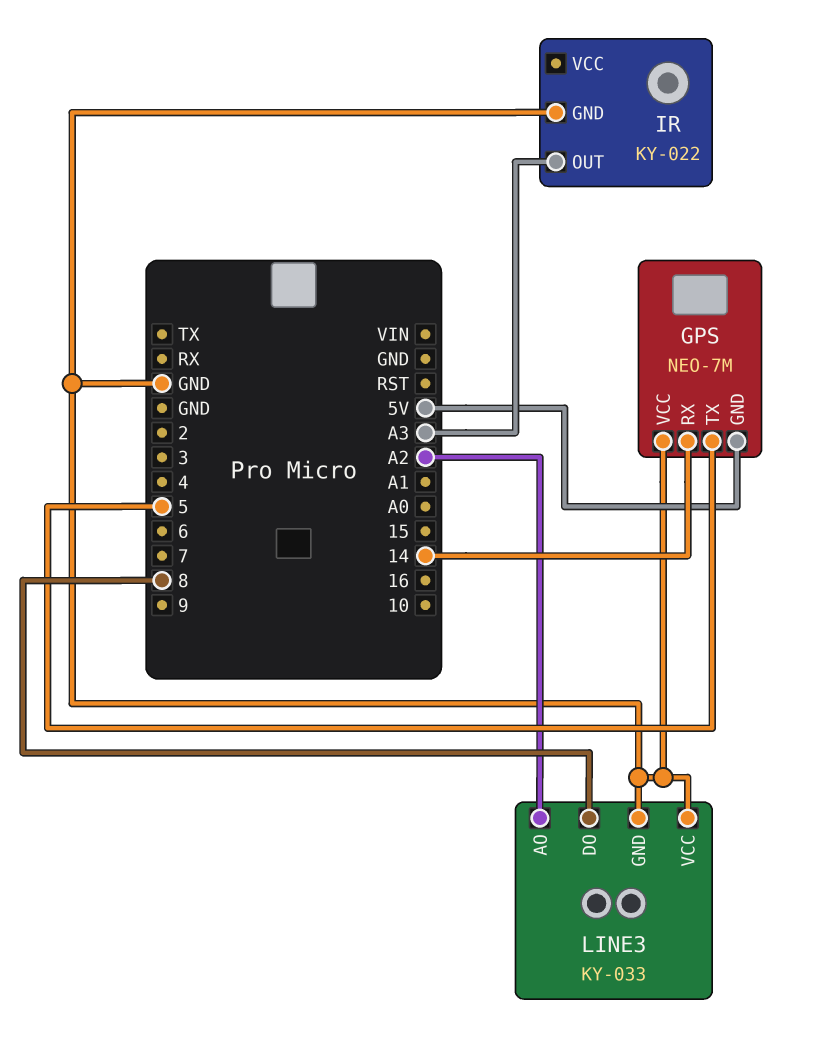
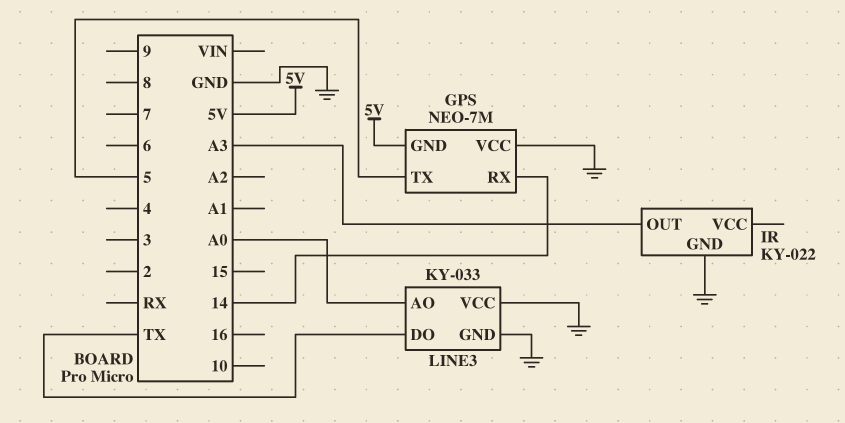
LINE3 pin AO: A2 -> A0
LINE3 pin DO: 8 -> TX

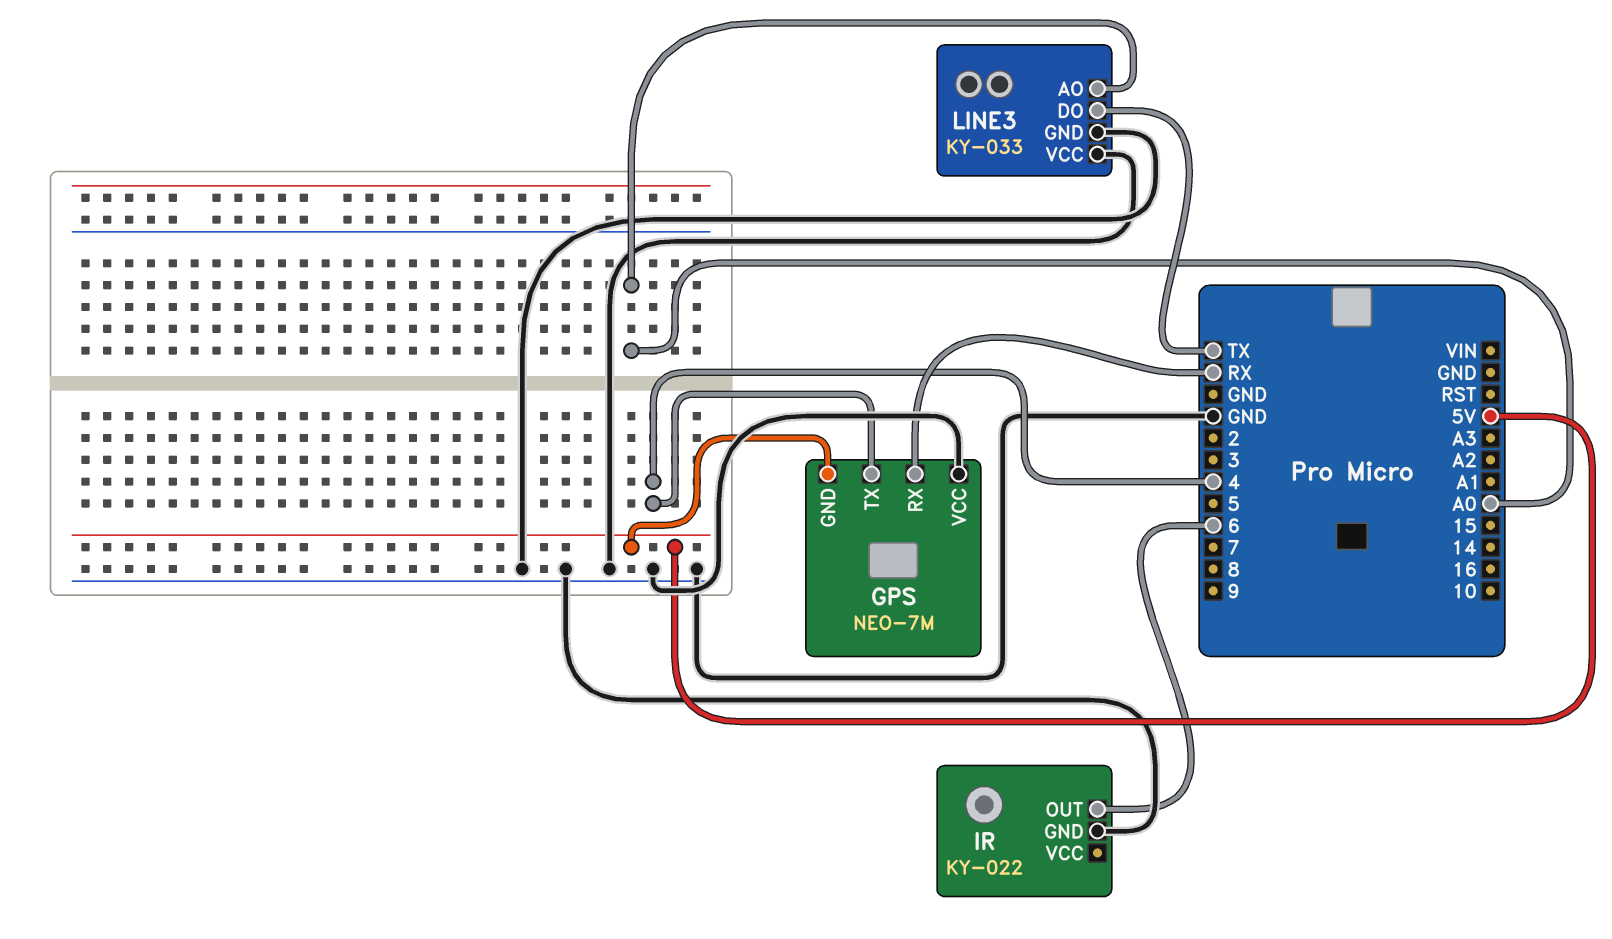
GPS pin RX: 14 -> RX
GPS pin TX: 5 -> 4
IR pin OUT: A3 -> 6

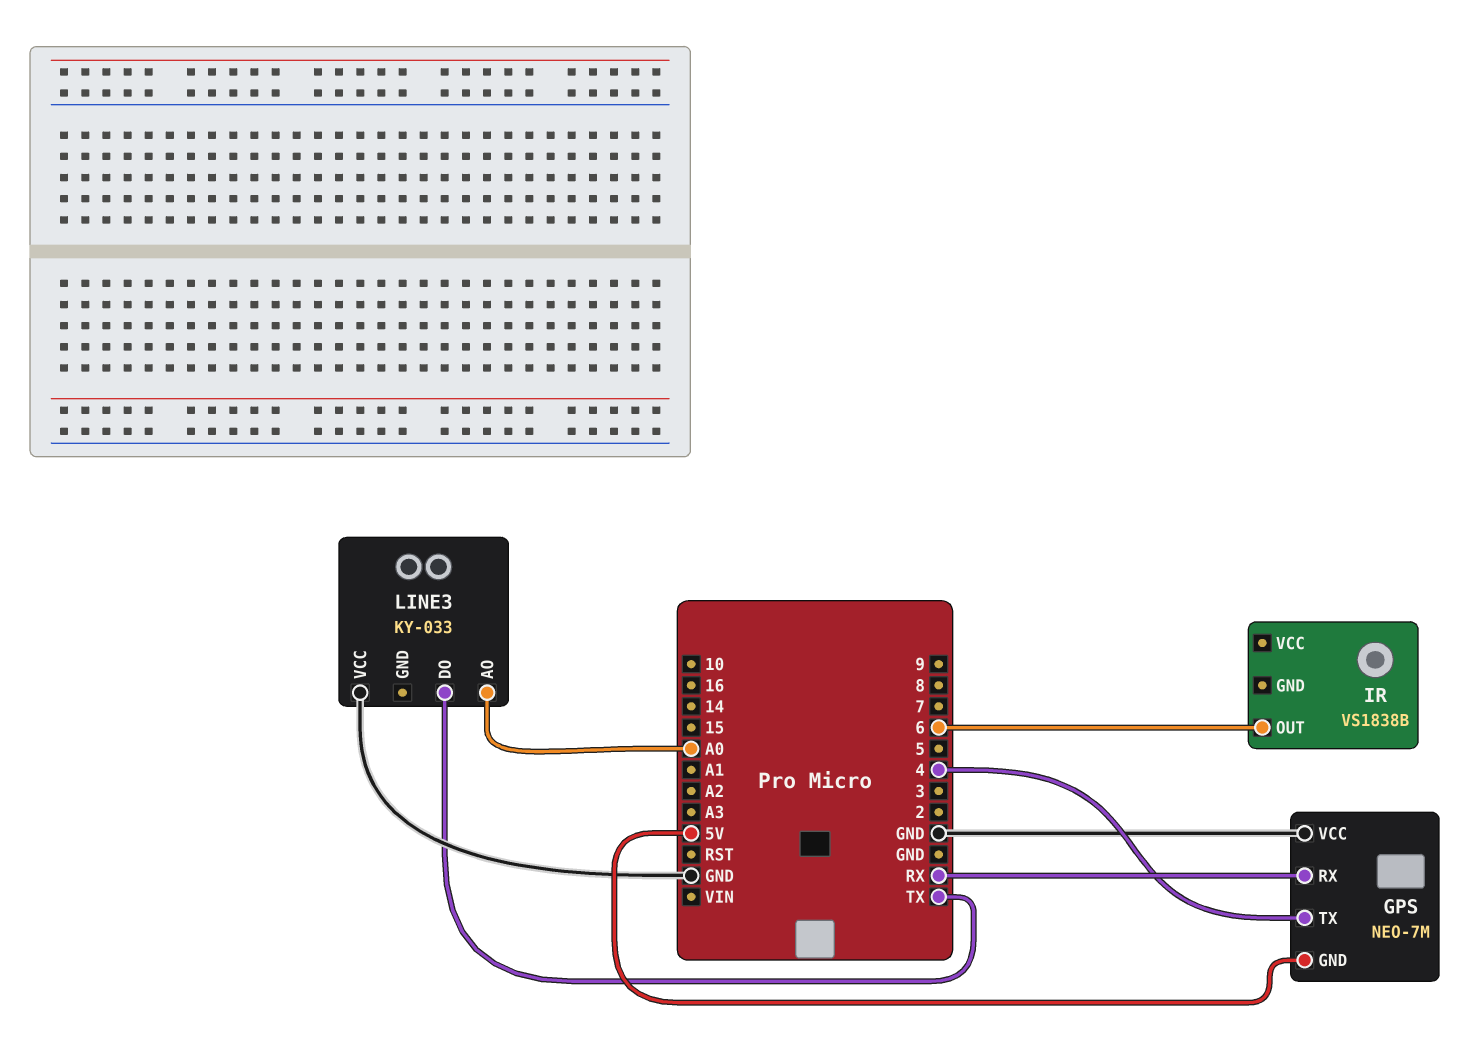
IR: KY-022 -> VS1838B
IR pin GND: GND -> none
LINE3 pin GND: GND -> none

